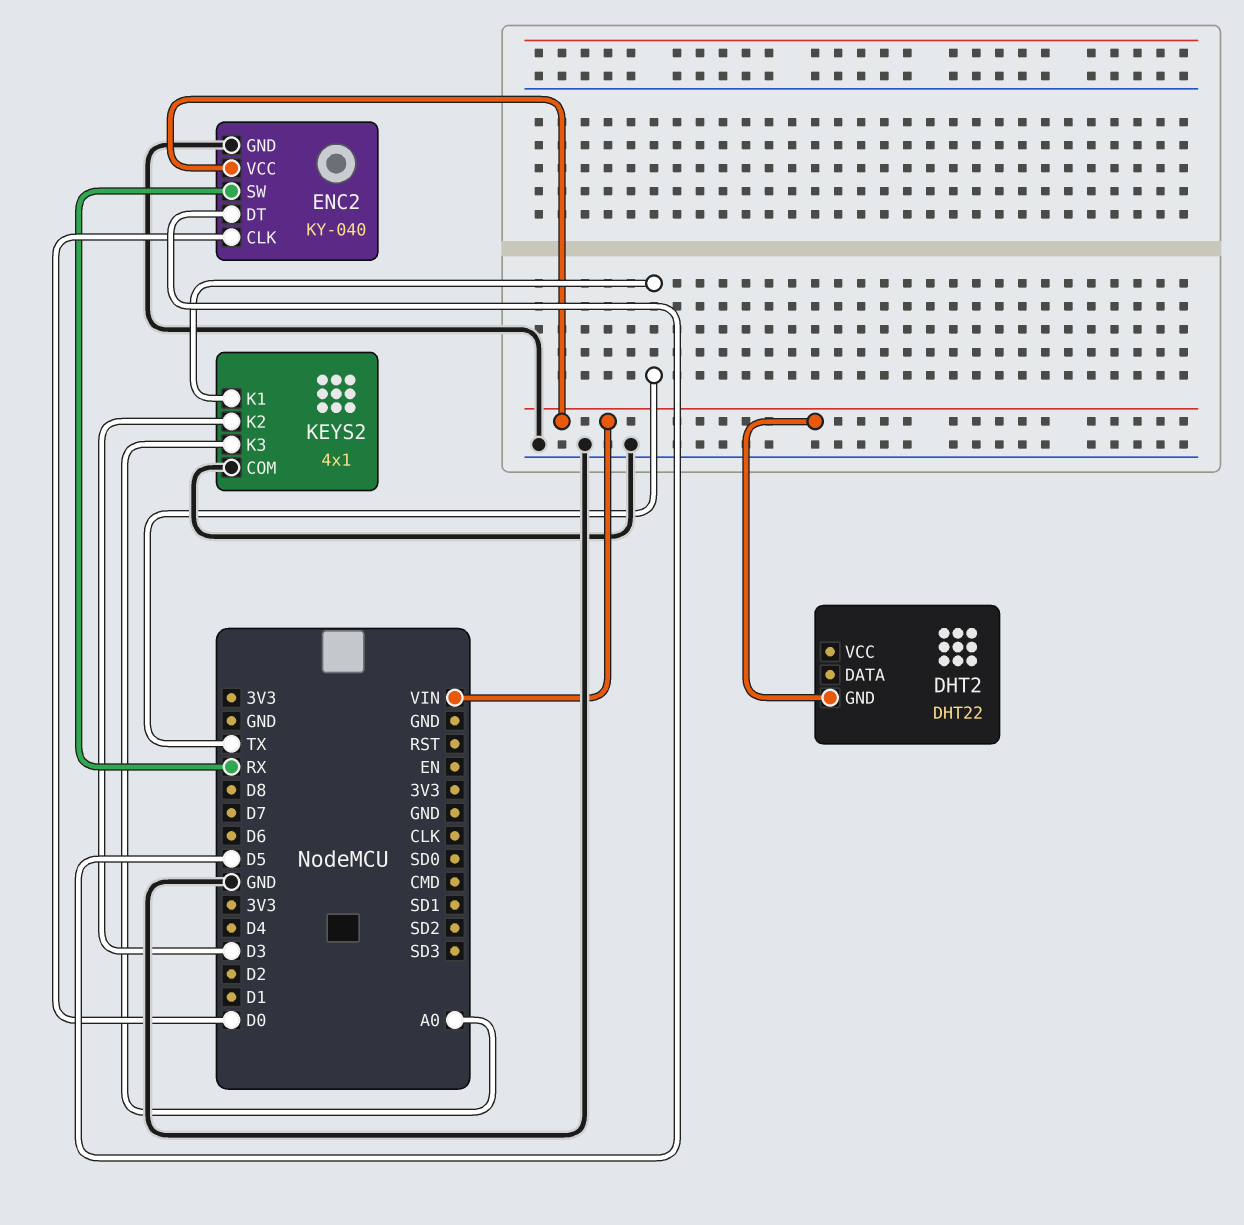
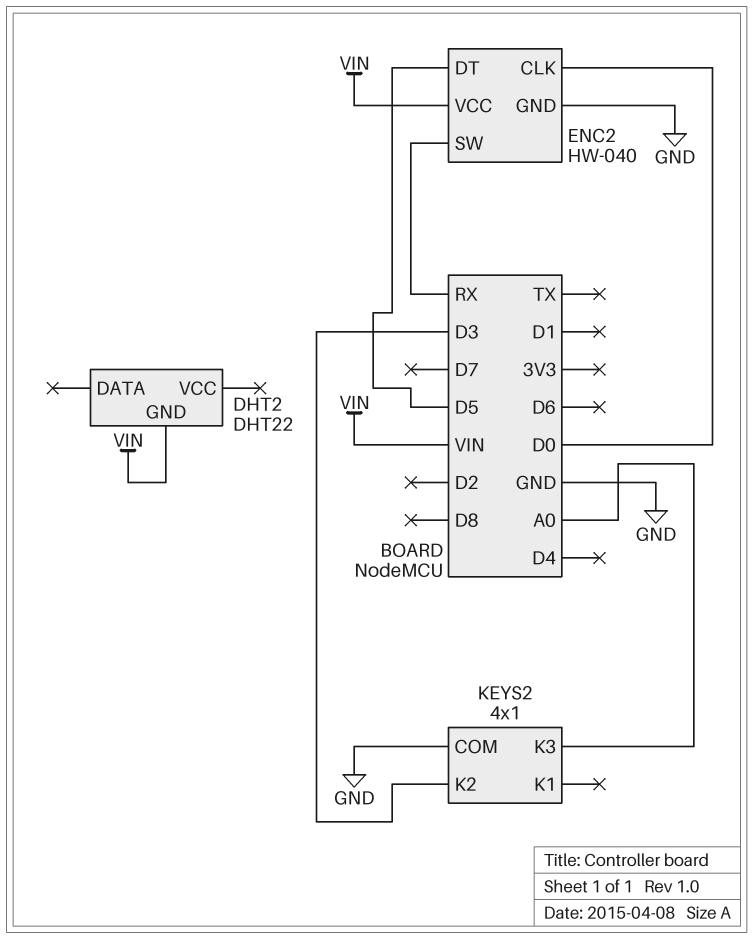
ENC2: KY-040 -> HW-040
KEYS2 pin K1: TX -> none

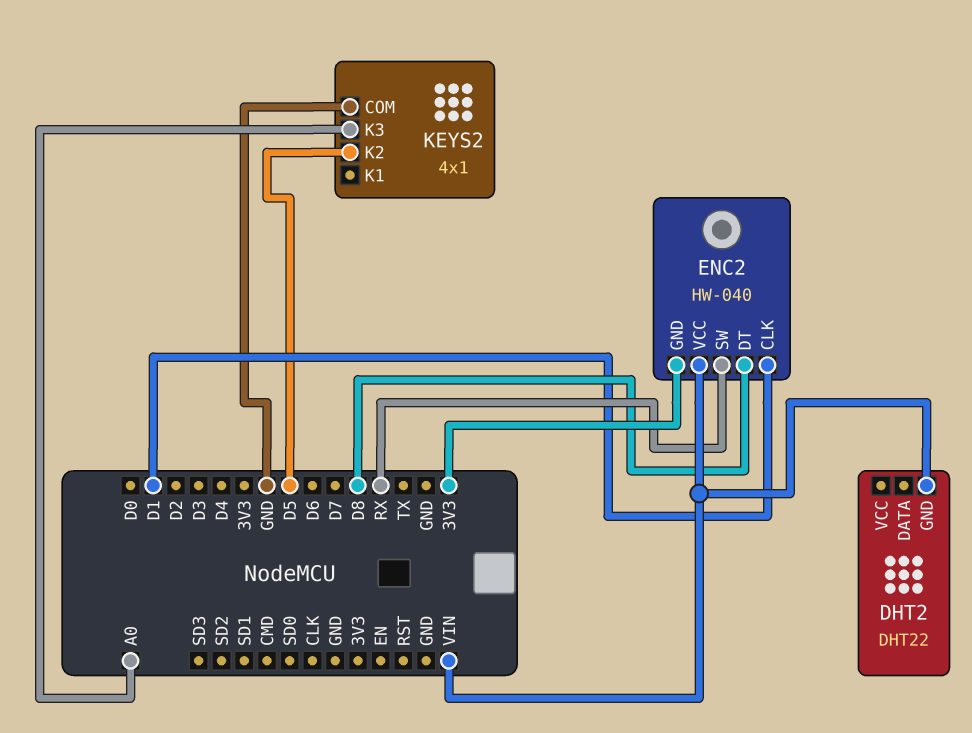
ENC2 pin CLK: D0 -> D1
ENC2 pin DT: D5 -> D8
ENC2 pin GND: GND -> 3V3
KEYS2 pin K2: D3 -> D5

